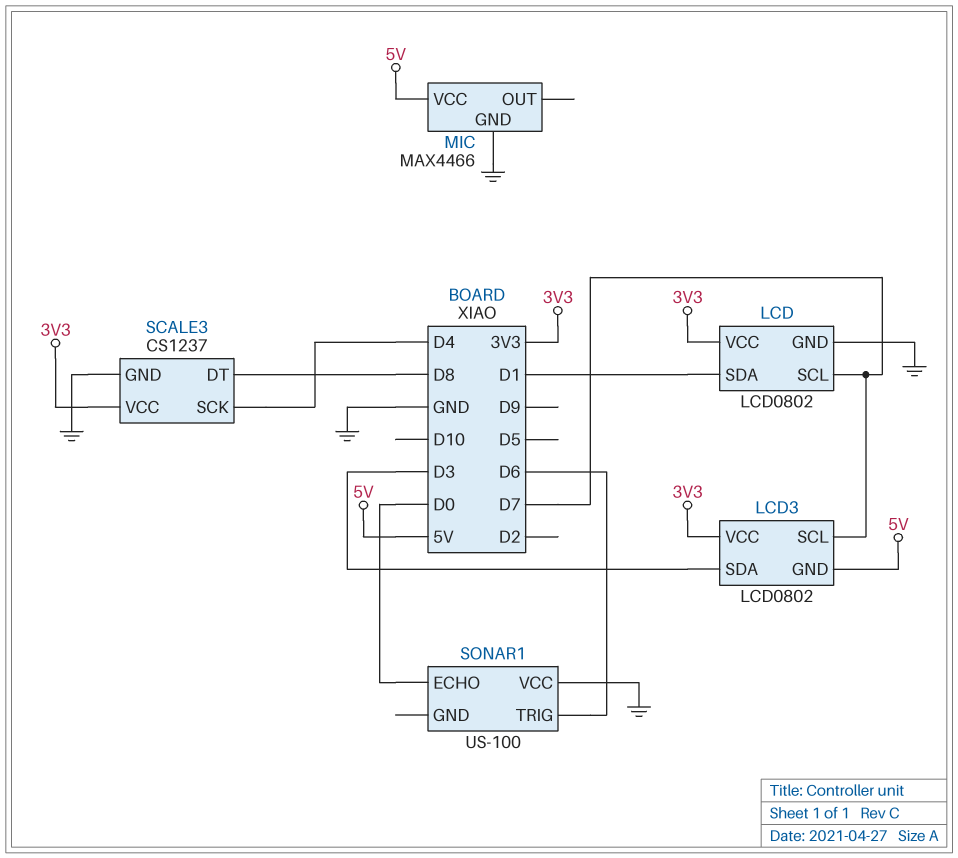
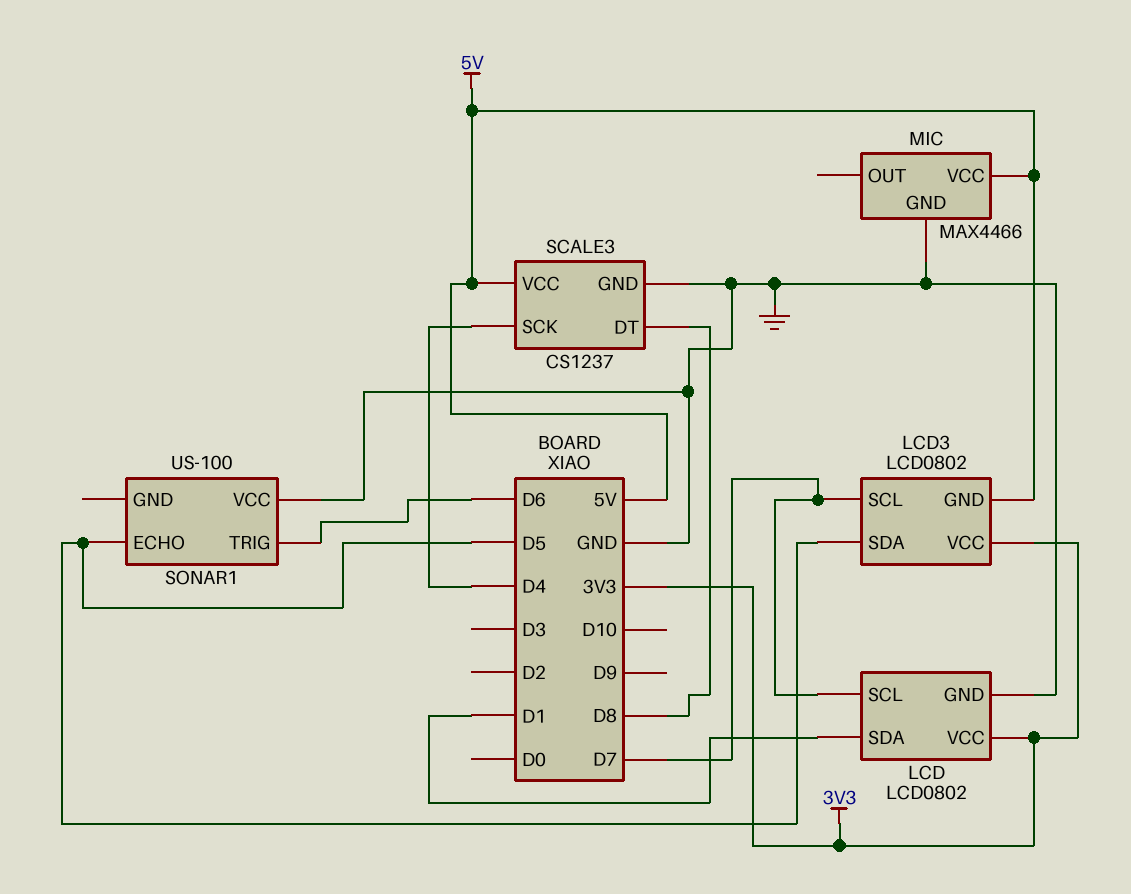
LCD3 pin SDA: D3 -> D5
SCALE3 pin VCC: 3V3 -> 5V
SONAR1 pin ECHO: D0 -> D5

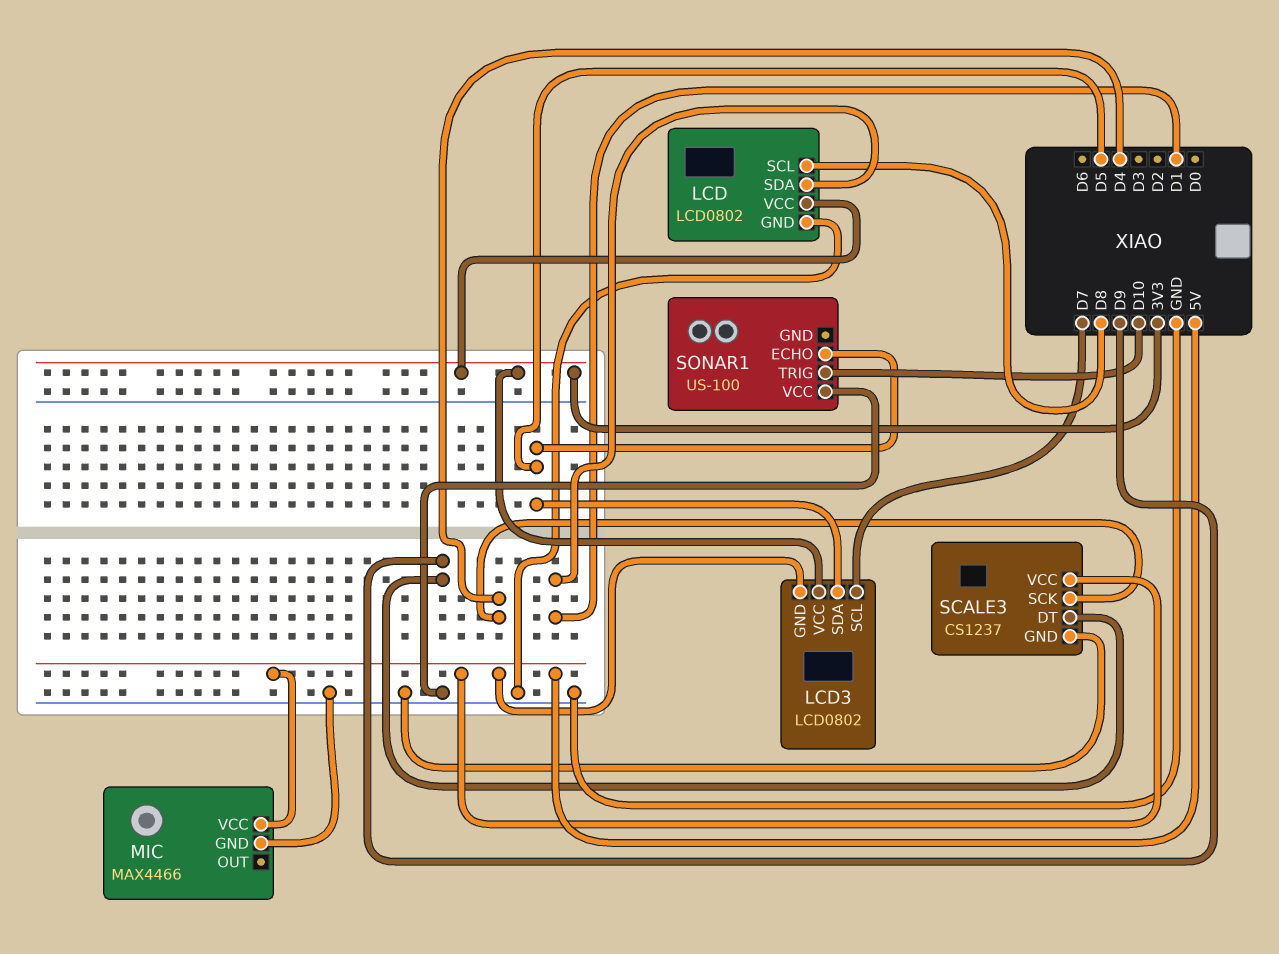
LCD pin SCL: D7 -> D8
SCALE3 pin DT: D8 -> D9
SONAR1 pin TRIG: D6 -> D10

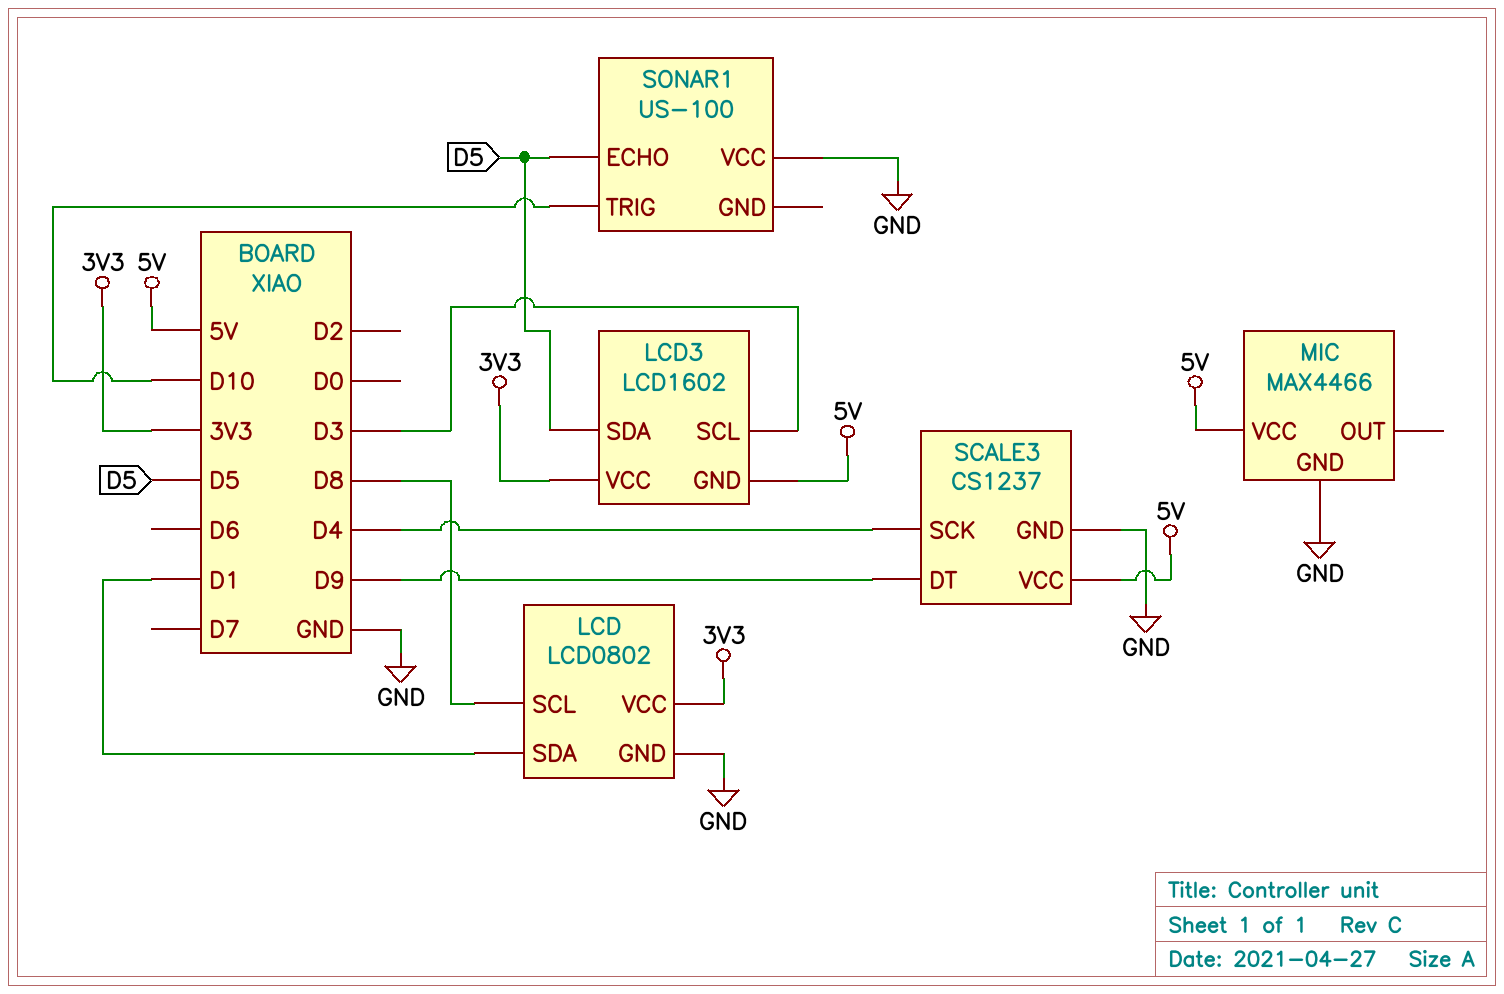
LCD3: LCD0802 -> LCD1602
LCD3 pin SCL: D7 -> D3

